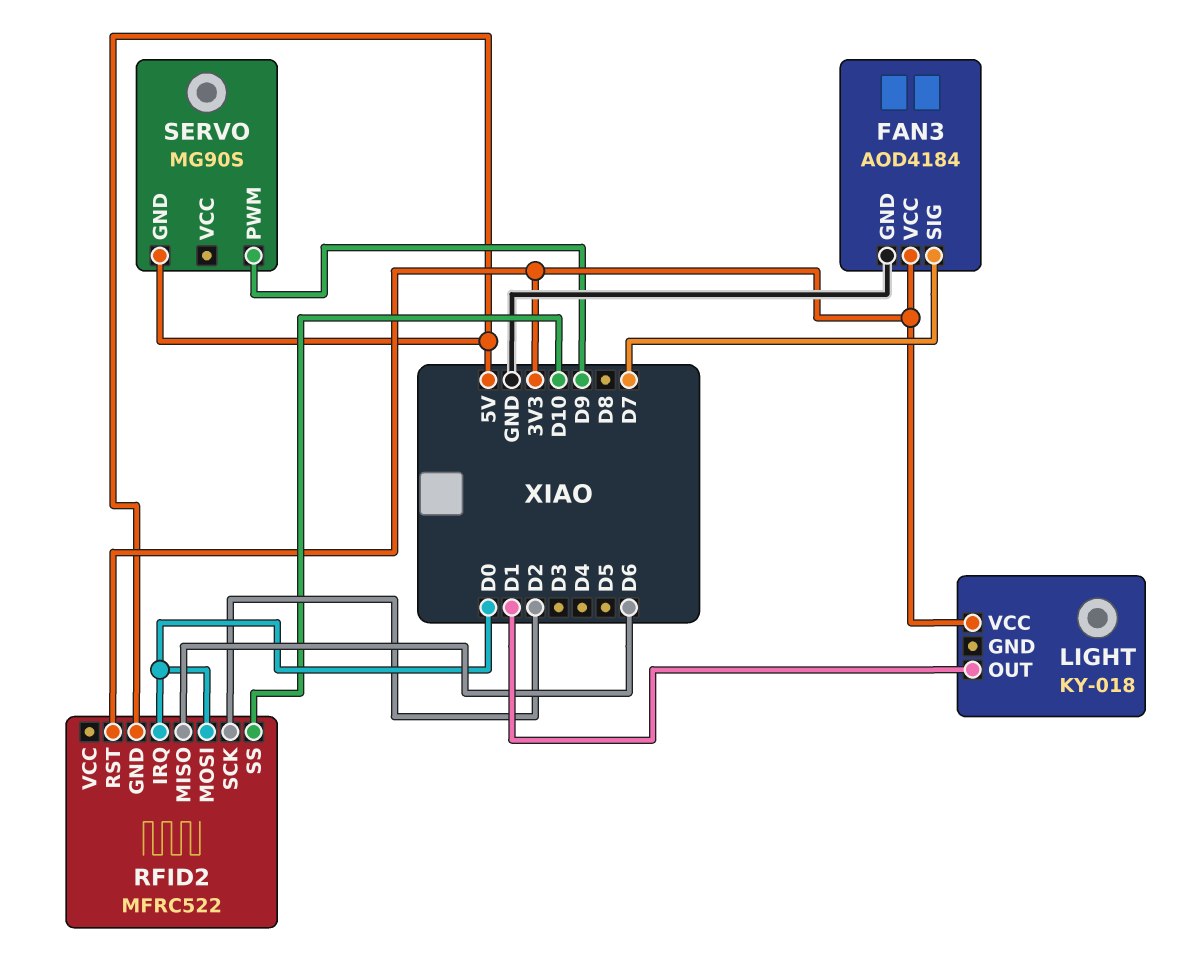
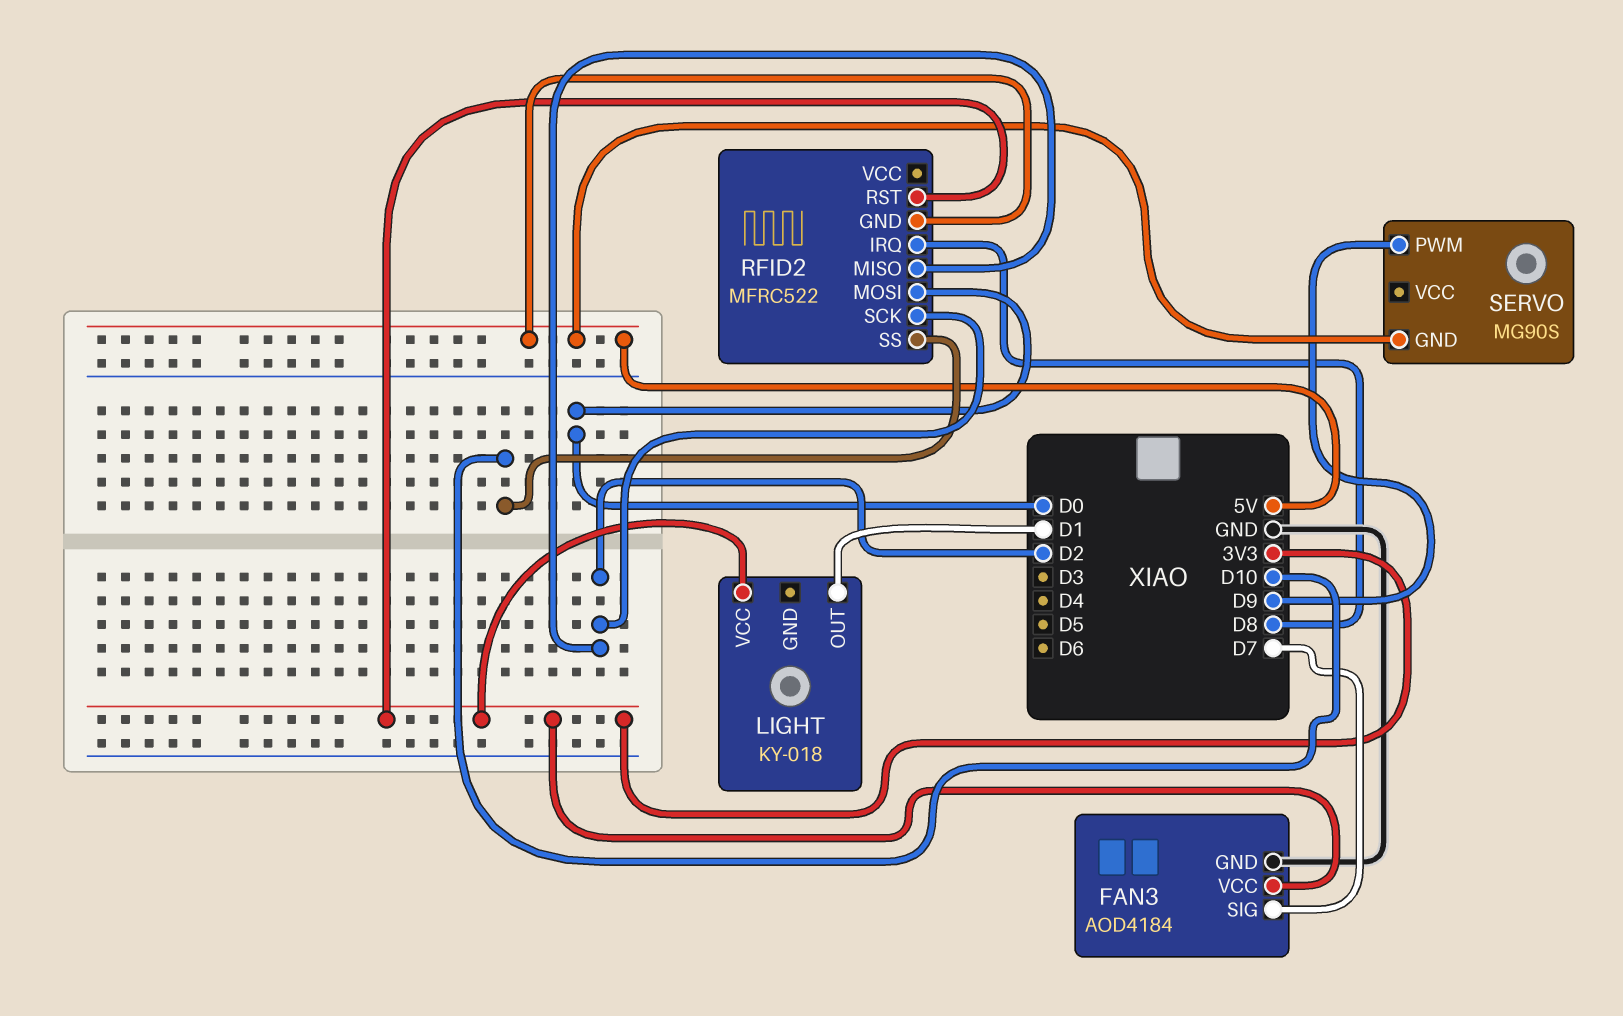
RFID2 pin IRQ: D0 -> D8
RFID2 pin MISO: D6 -> D2

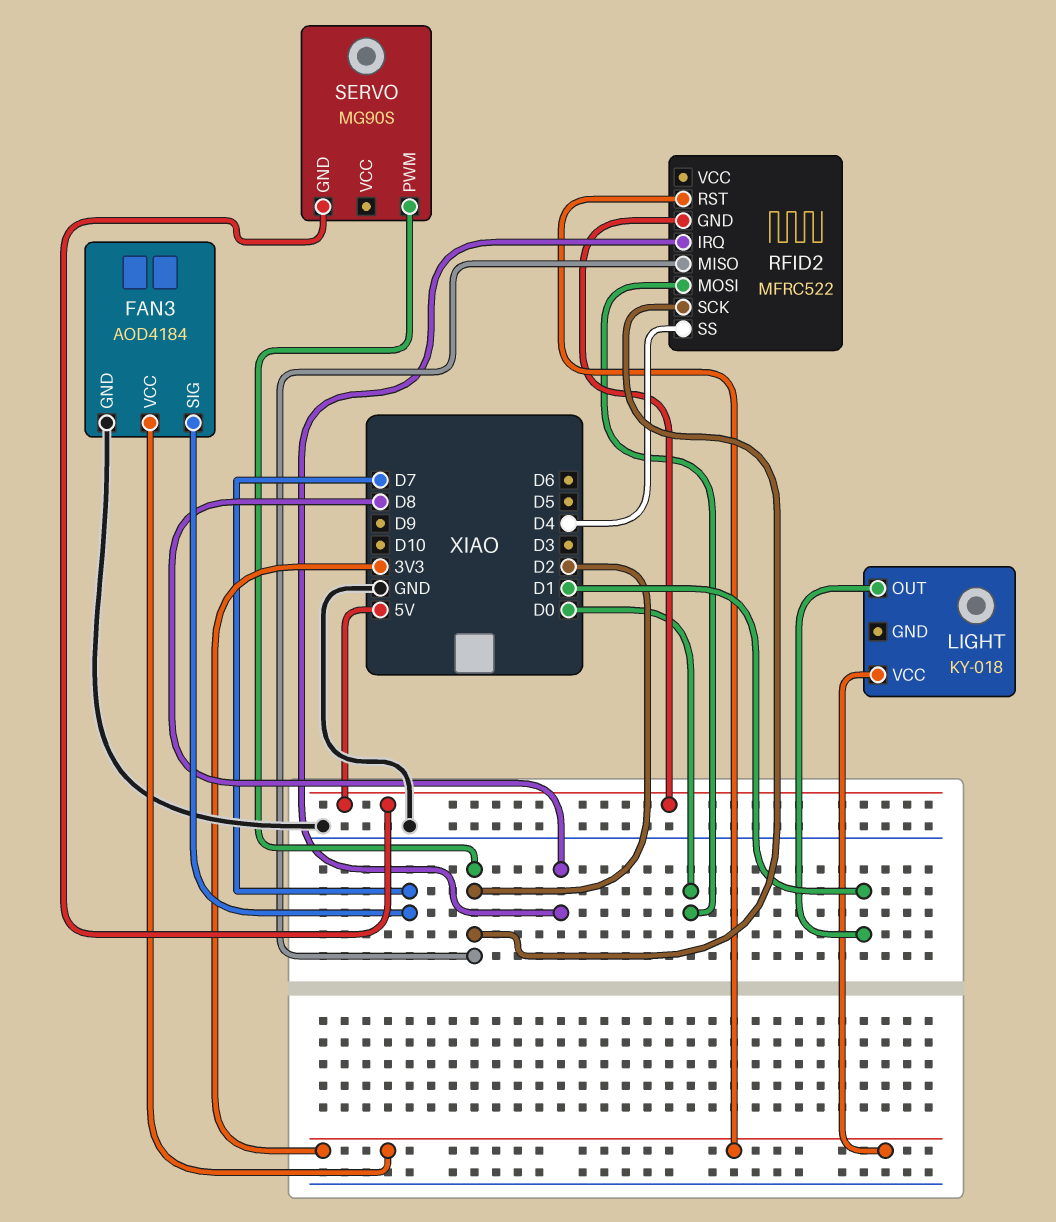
RFID2 pin SS: D10 -> D4
SERVO pin PWM: D9 -> D2

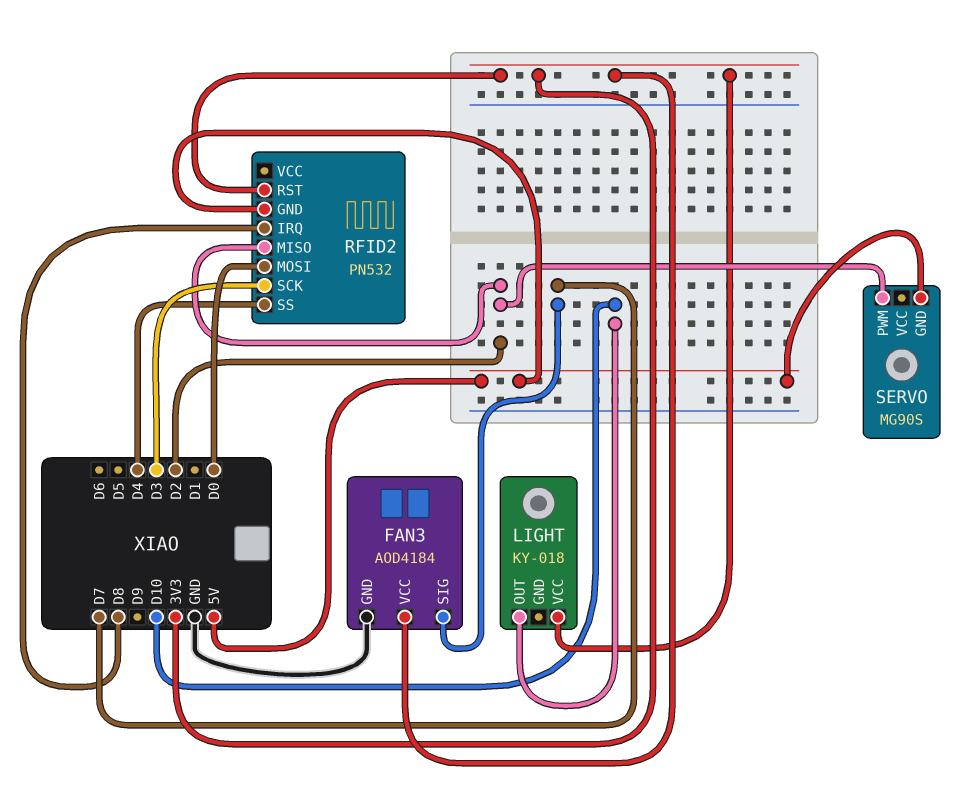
LIGHT pin OUT: D1 -> D10
RFID2: MFRC522 -> PN532
RFID2 pin SCK: D2 -> D3

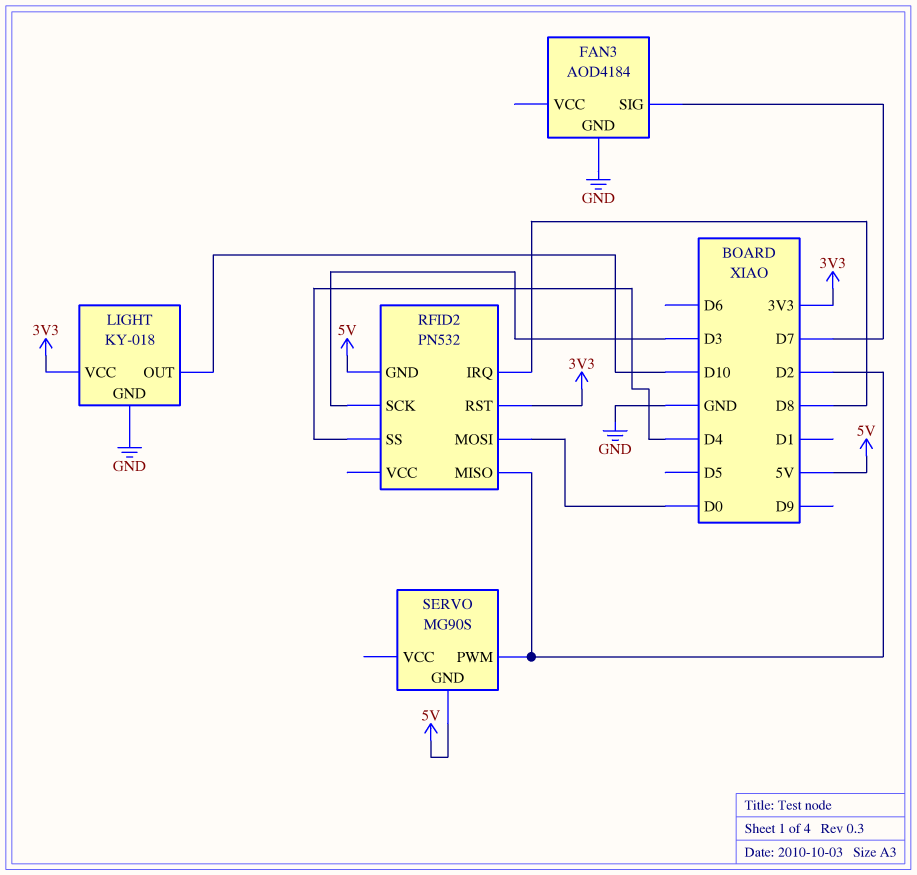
FAN3 pin VCC: 3V3 -> none
LIGHT pin GND: none -> GND

